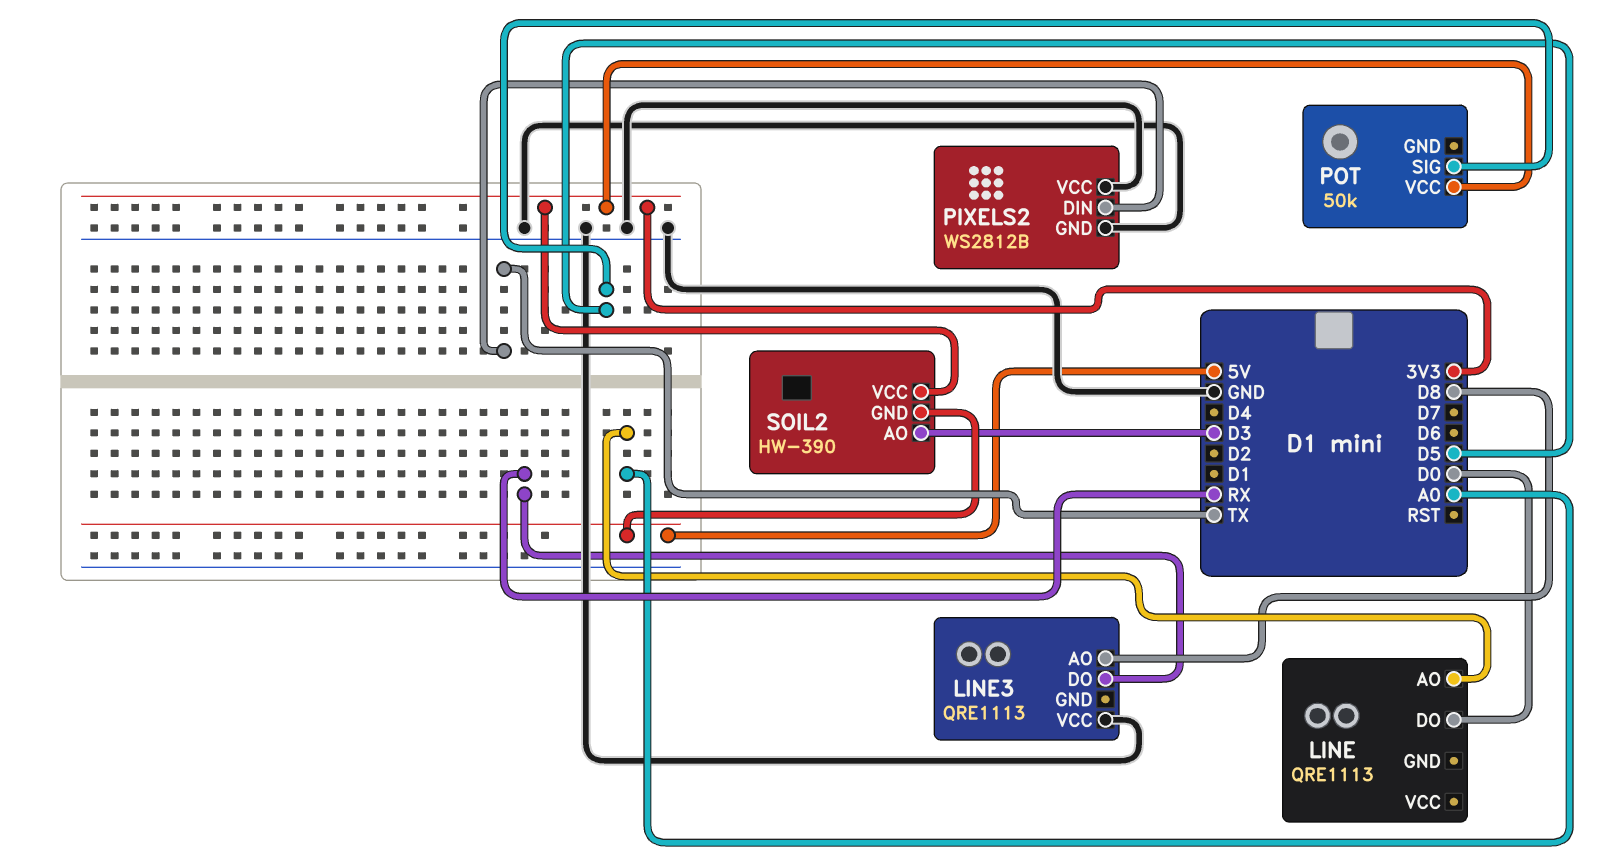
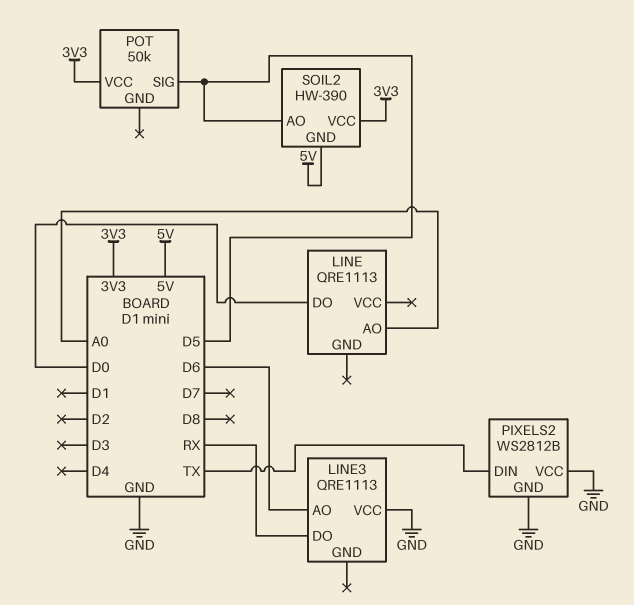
LINE3 pin AO: D8 -> D6
SOIL2 pin AO: D3 -> D5

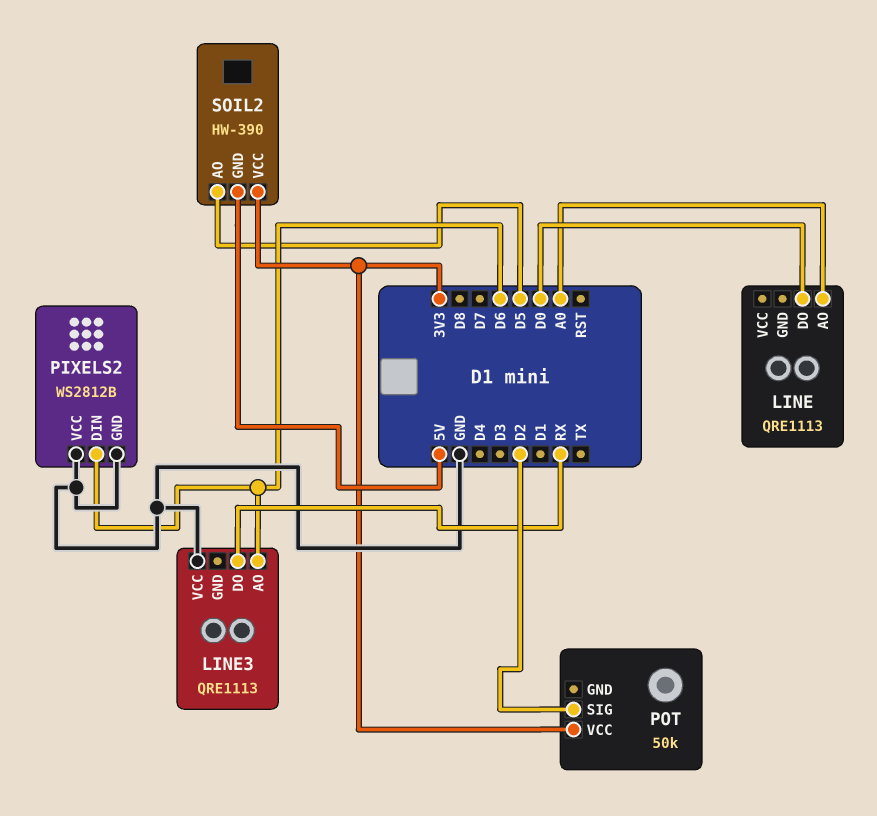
PIXELS2 pin DIN: TX -> D6
POT pin SIG: D5 -> D2

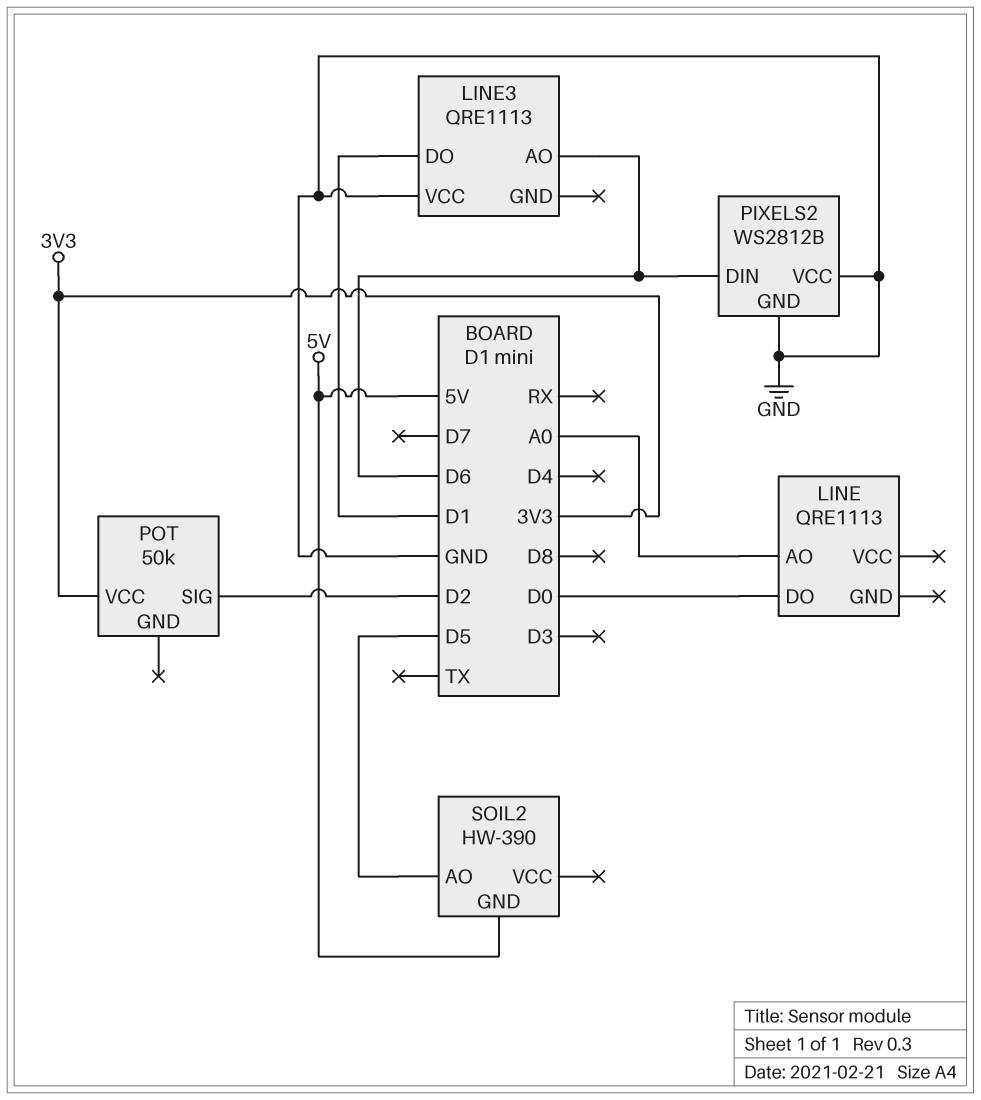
LINE3 pin DO: RX -> D1
SOIL2 pin VCC: 3V3 -> none

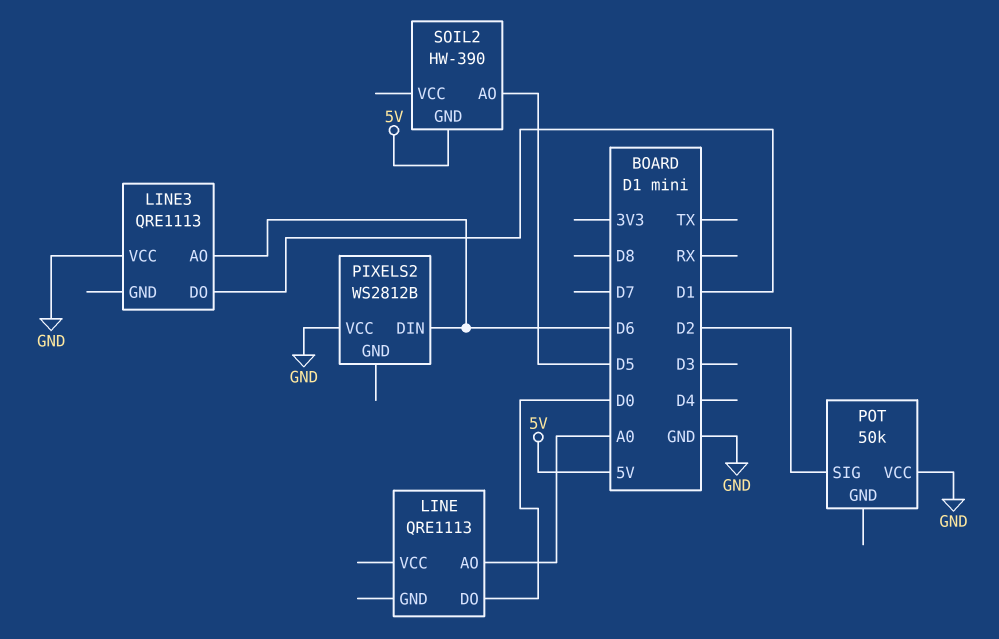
PIXELS2 pin GND: GND -> none
POT pin VCC: 3V3 -> GND

